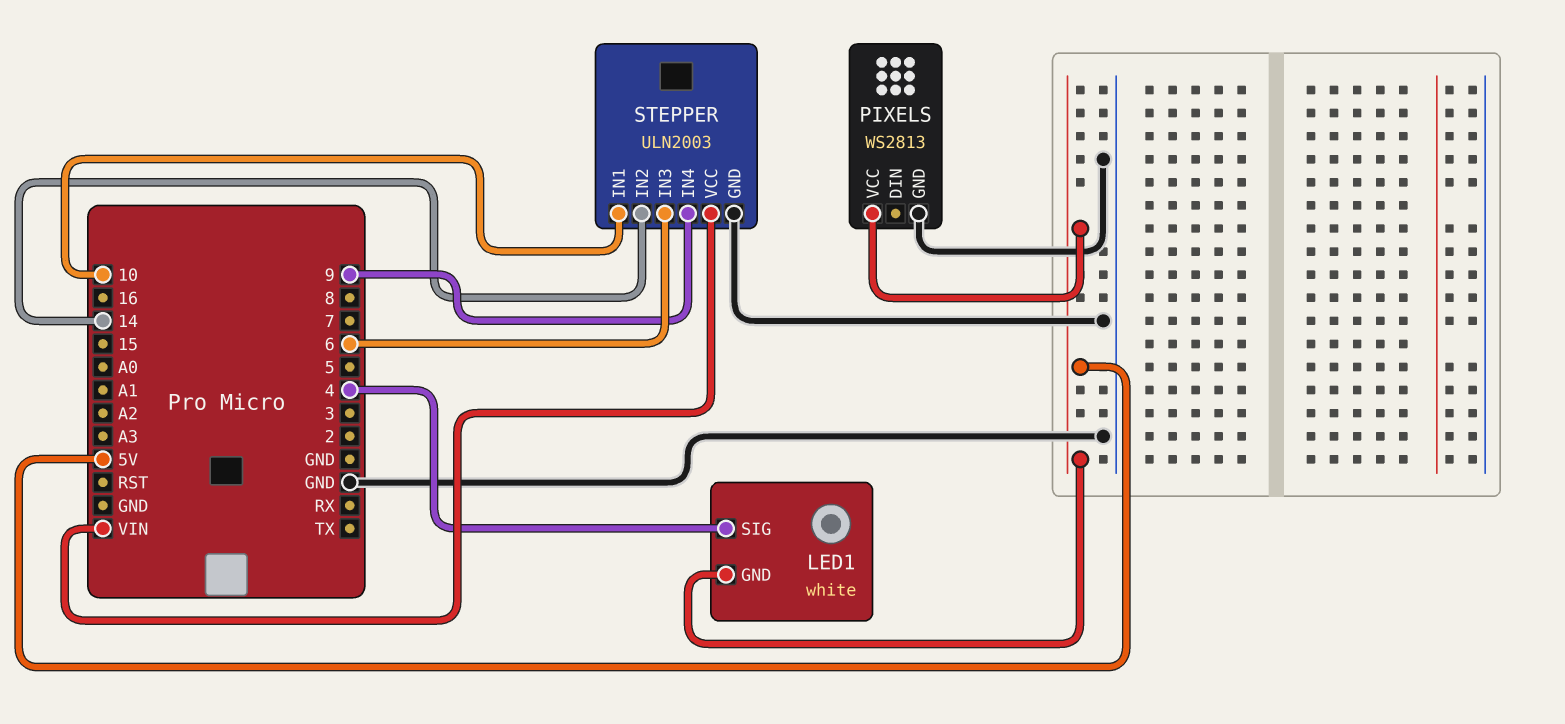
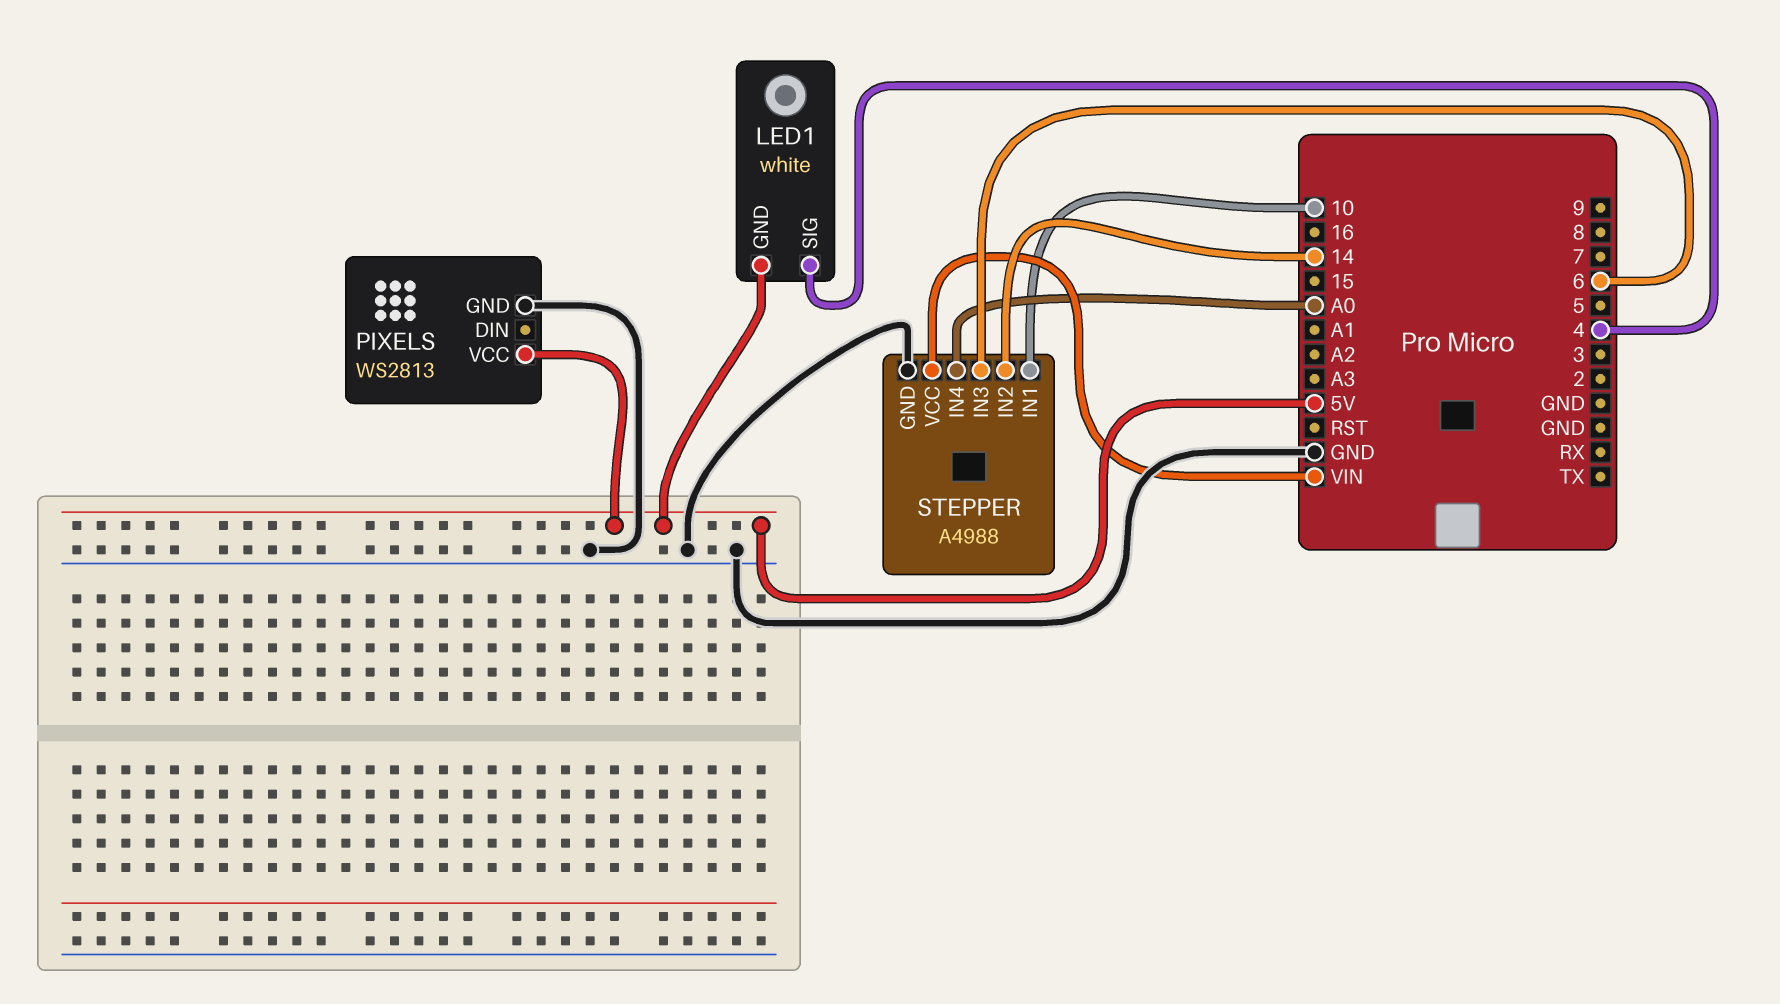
STEPPER: ULN2003 -> A4988
STEPPER pin IN4: 9 -> A0

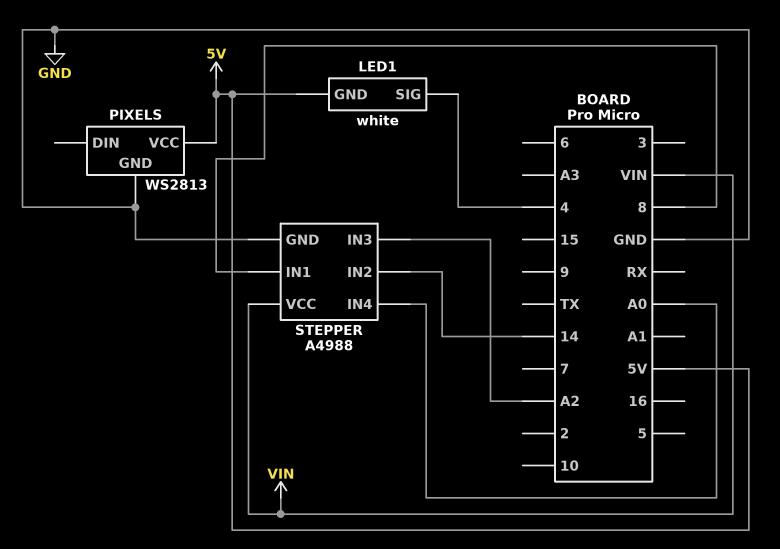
STEPPER pin IN1: 10 -> 8
STEPPER pin IN3: 6 -> A2

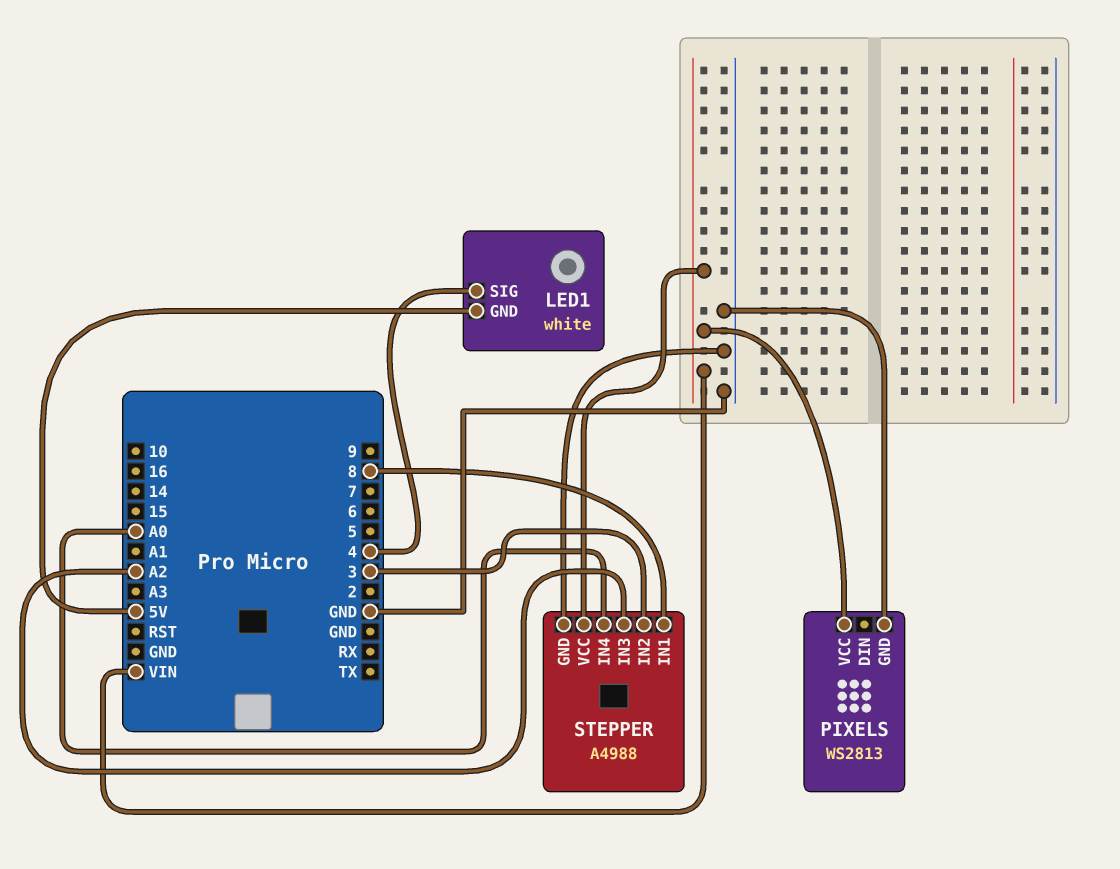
PIXELS pin VCC: 5V -> VIN
STEPPER pin IN2: 14 -> 3

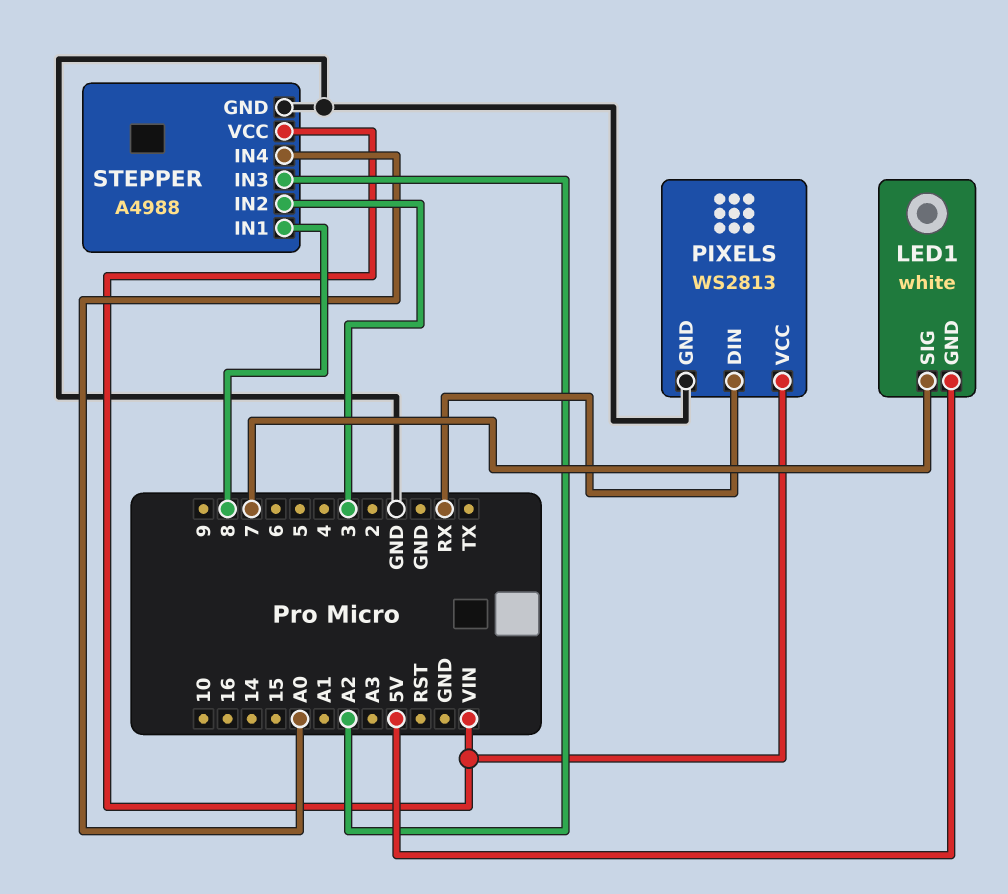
LED1 pin SIG: 4 -> 7
PIXELS pin DIN: none -> RX

